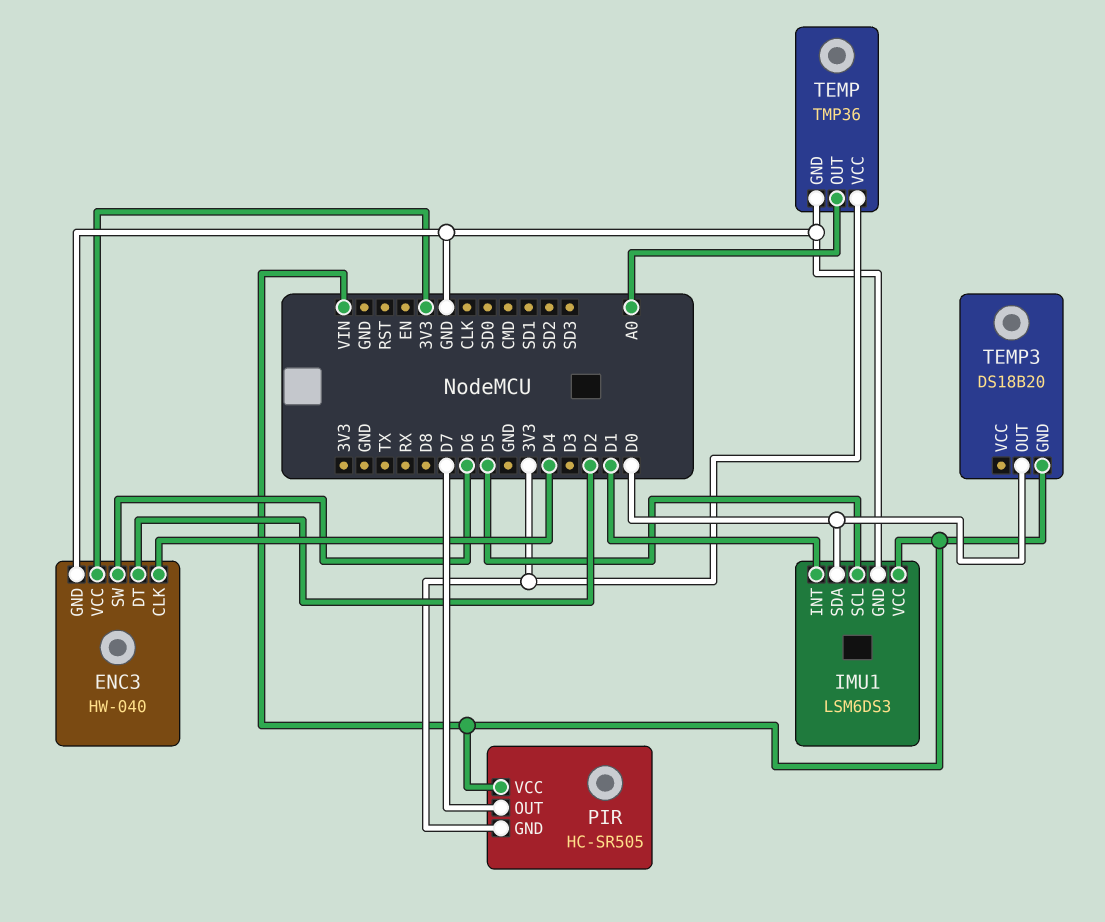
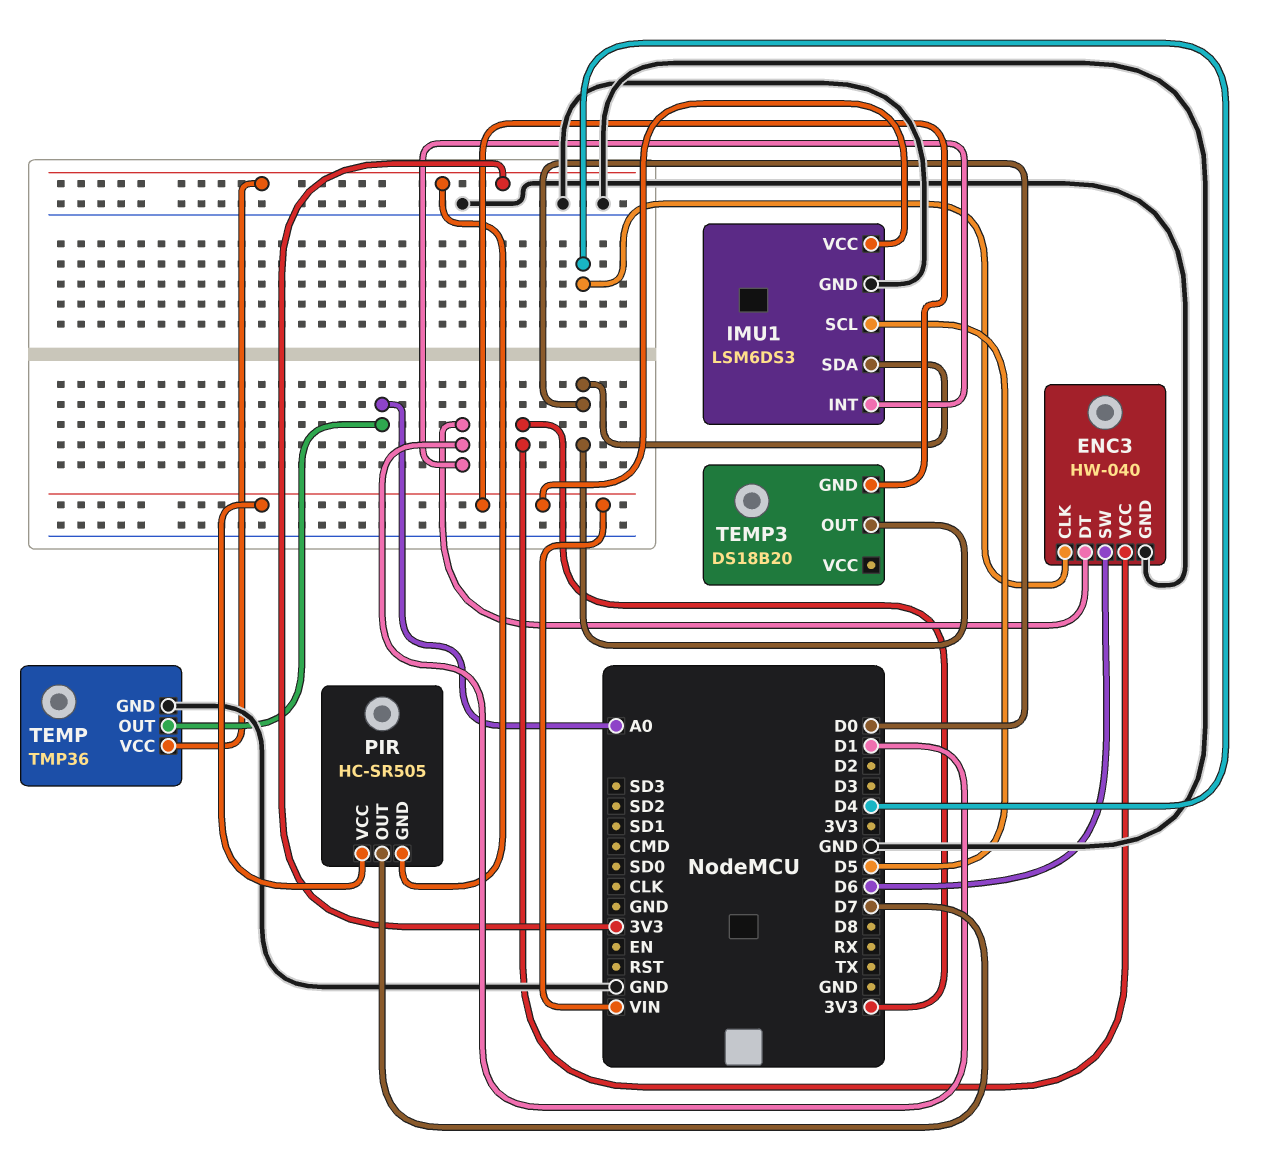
ENC3 pin DT: D2 -> D1

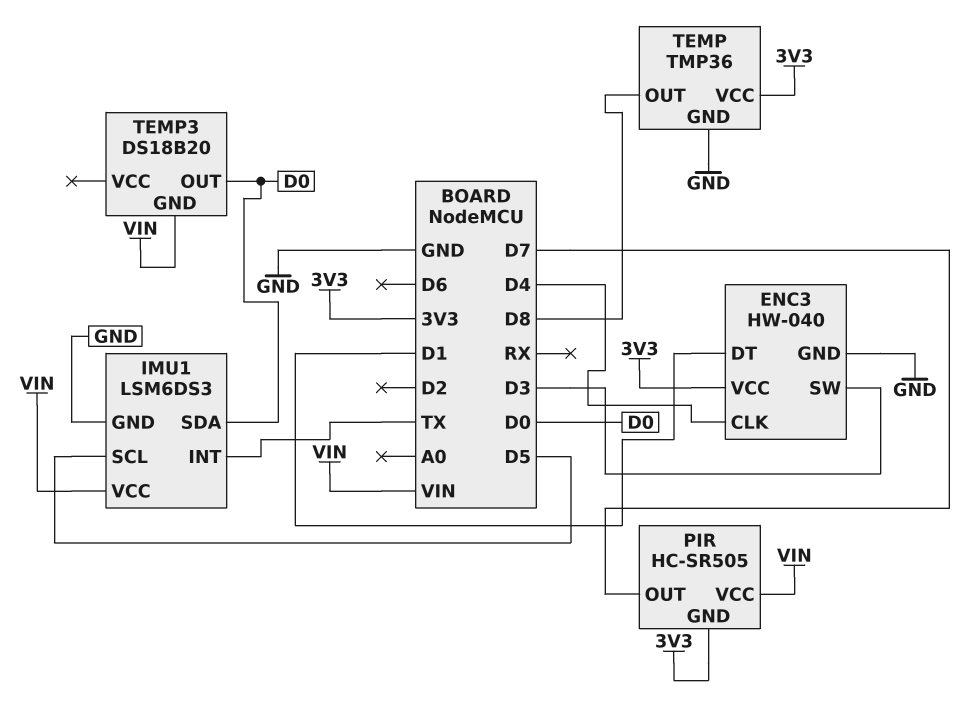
ENC3 pin SW: D6 -> D3
IMU1 pin INT: D1 -> TX
TEMP pin OUT: A0 -> D8

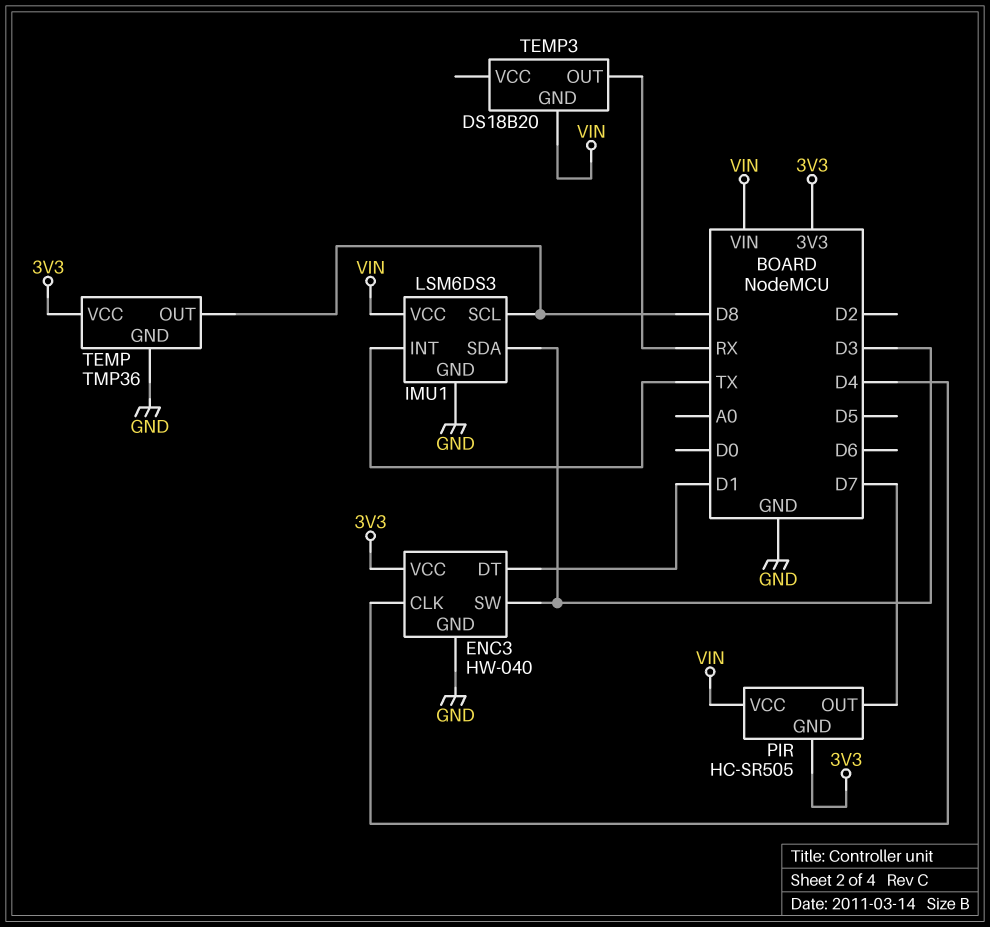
IMU1 pin SCL: D5 -> D8
IMU1 pin SDA: D0 -> D3
TEMP3 pin OUT: D0 -> RX

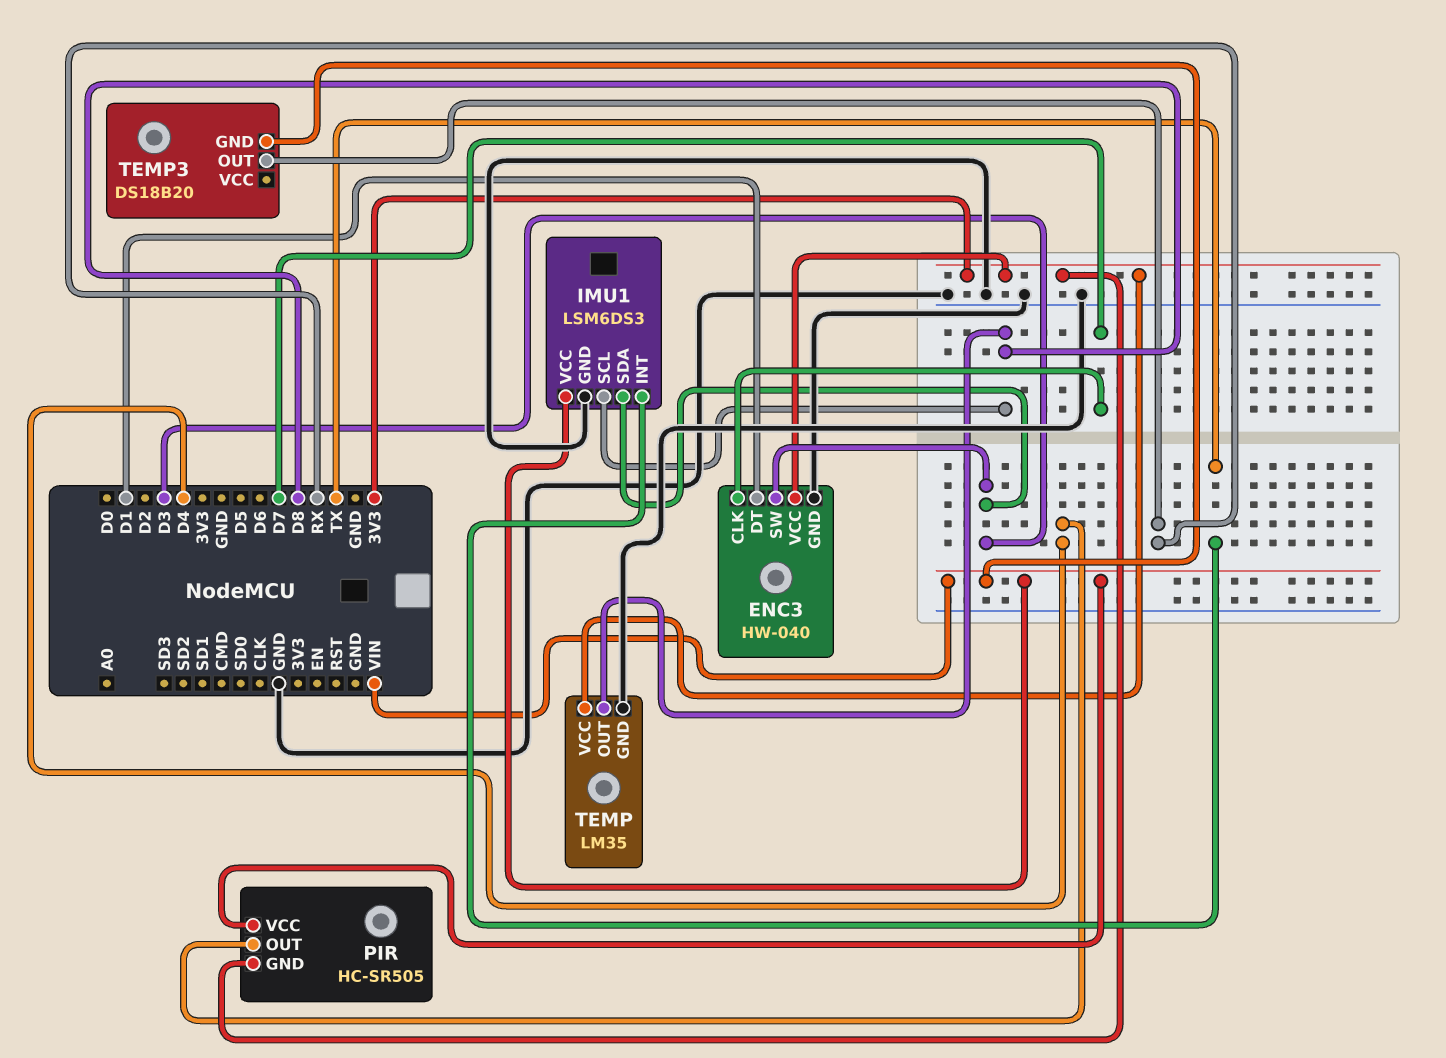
ENC3 pin CLK: D4 -> D7
PIR pin OUT: D7 -> D4
TEMP: TMP36 -> LM35

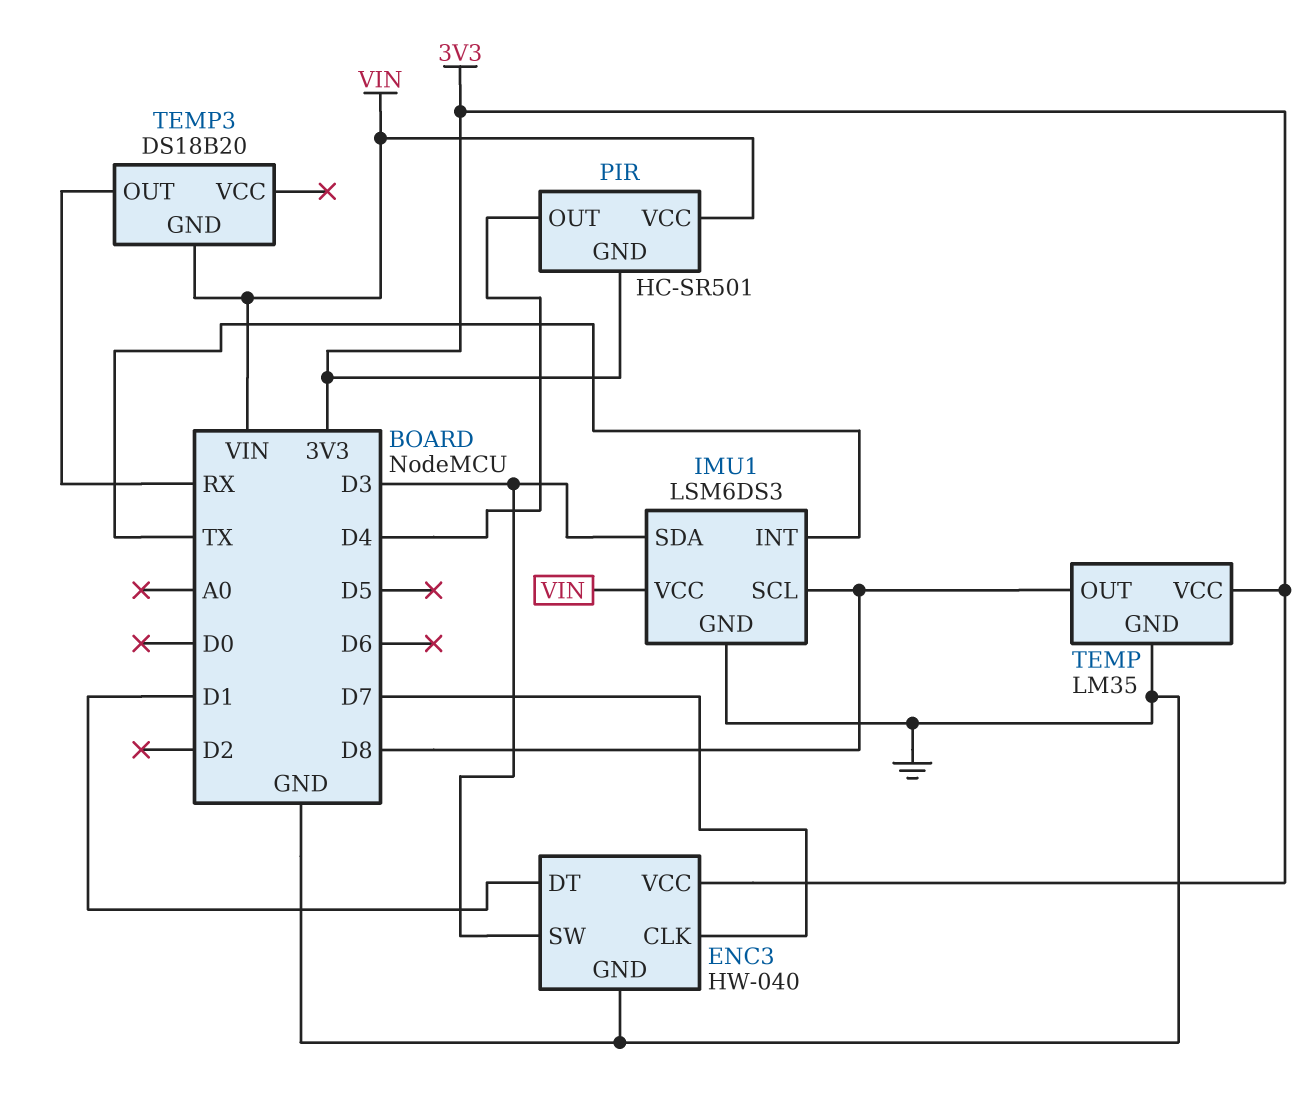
PIR: HC-SR505 -> HC-SR501

